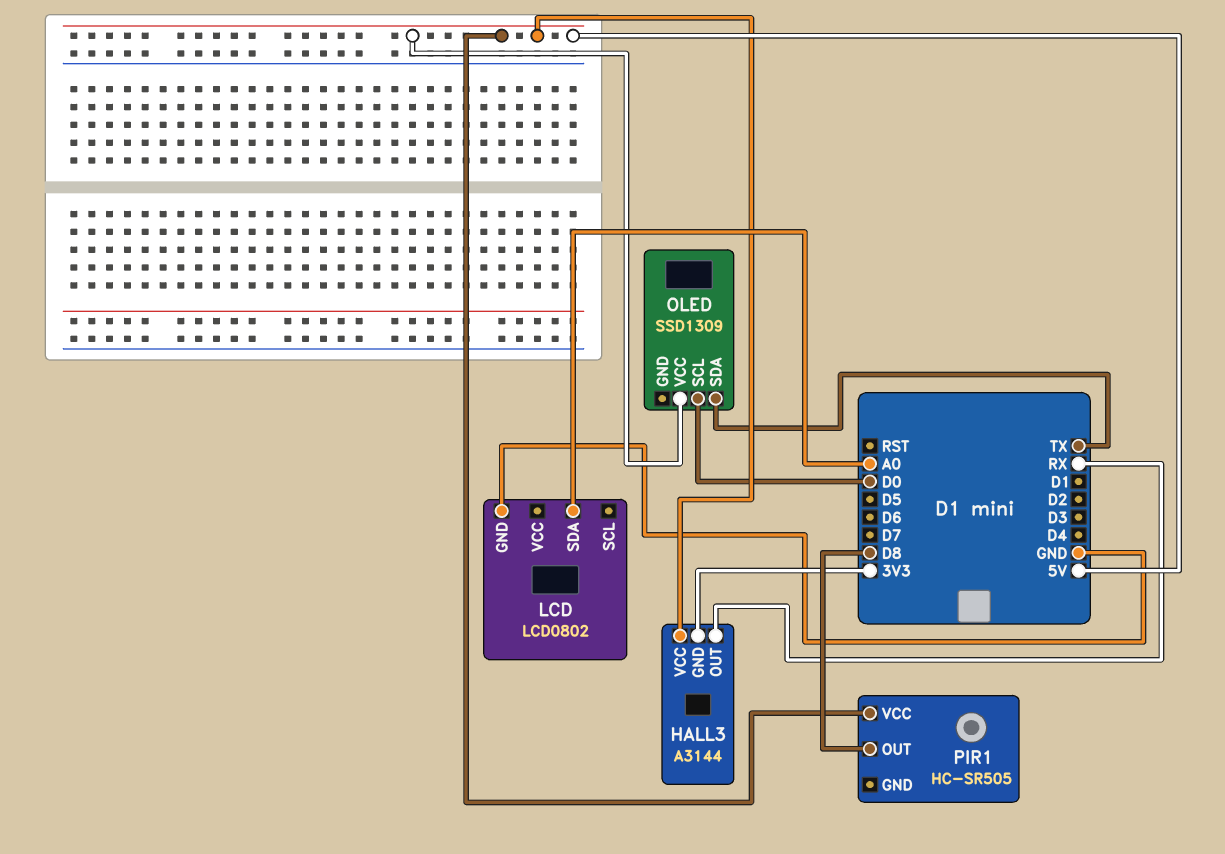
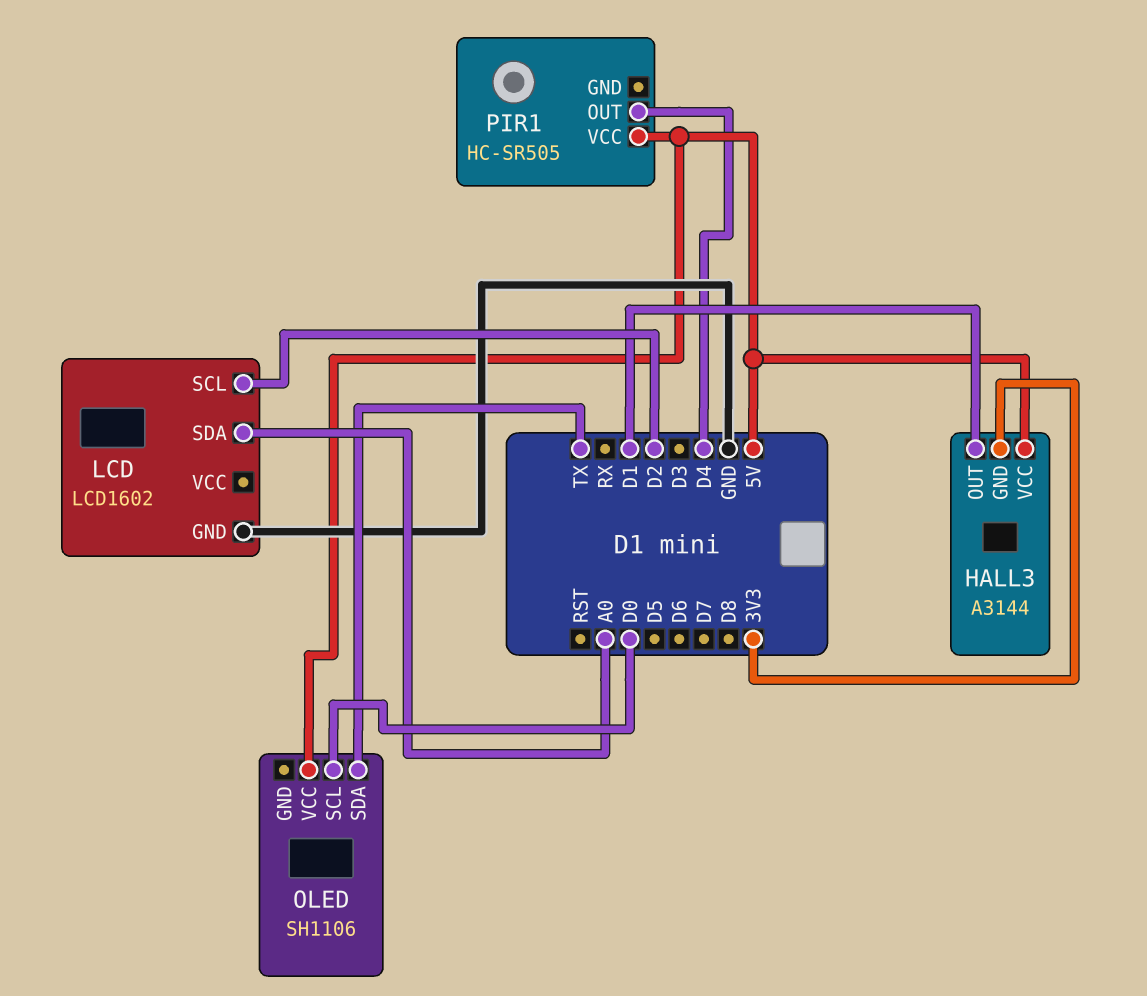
HALL3 pin OUT: RX -> D1
LCD: LCD0802 -> LCD1602
LCD pin SCL: none -> D2
OLED: SSD1309 -> SH1106
PIR1 pin OUT: D8 -> D4

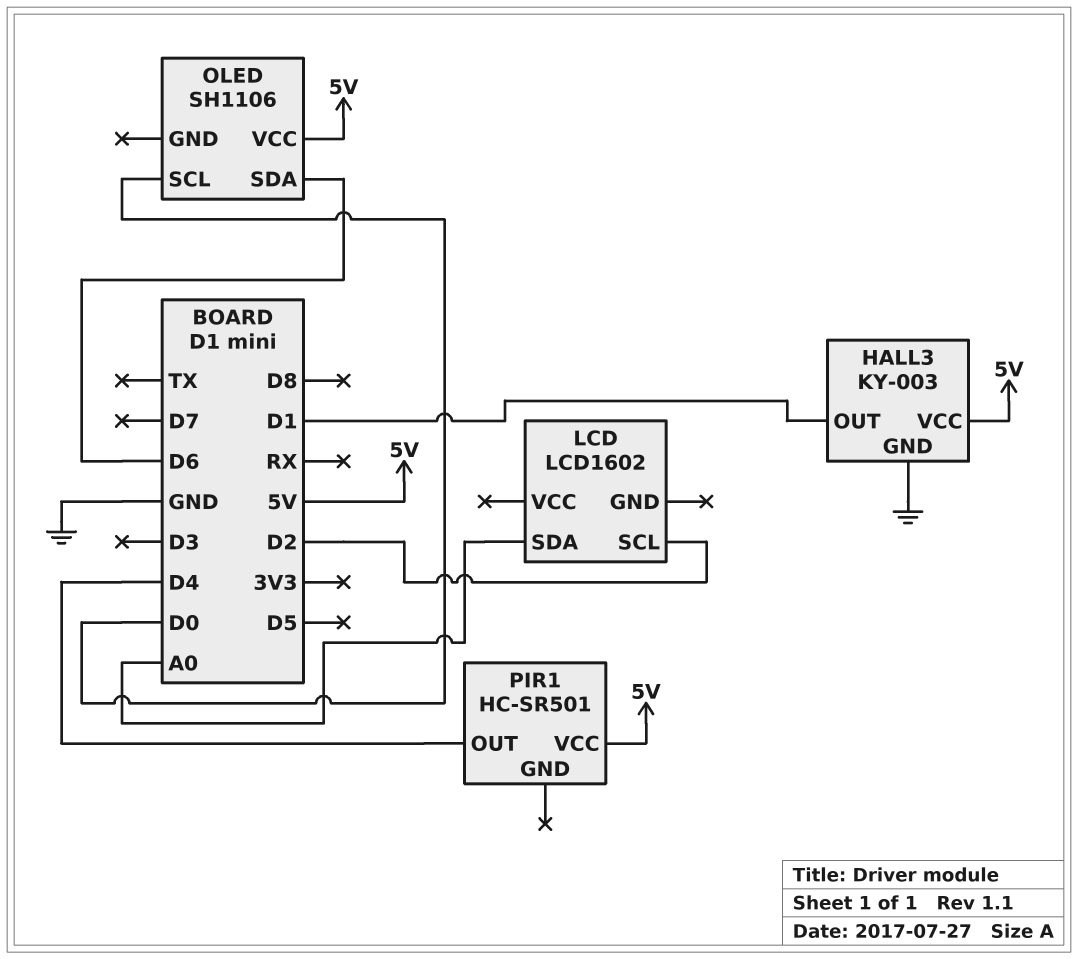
HALL3: A3144 -> KY-003
HALL3 pin GND: 3V3 -> GND
LCD pin GND: GND -> none
OLED pin SDA: TX -> D6
PIR1: HC-SR505 -> HC-SR501

